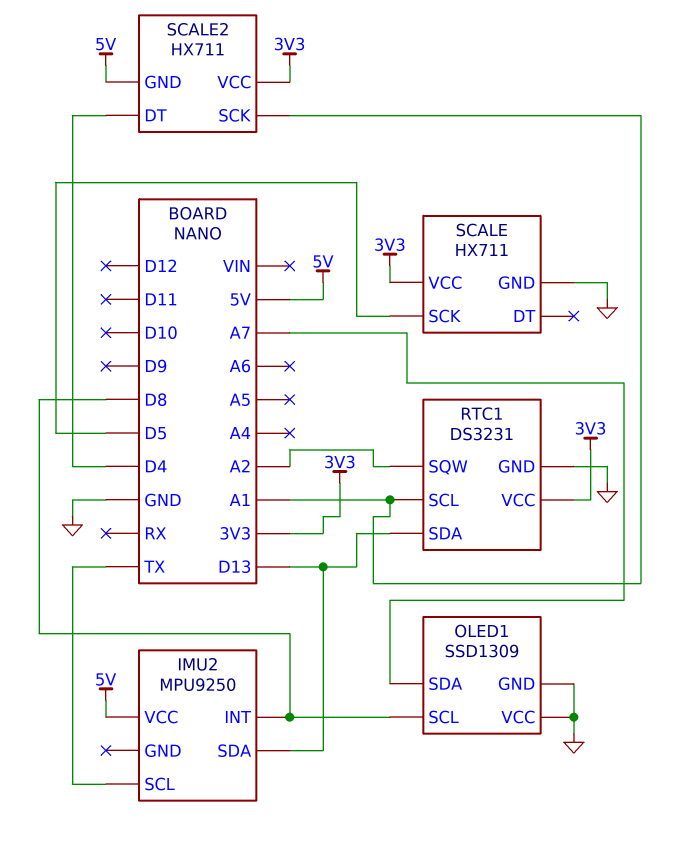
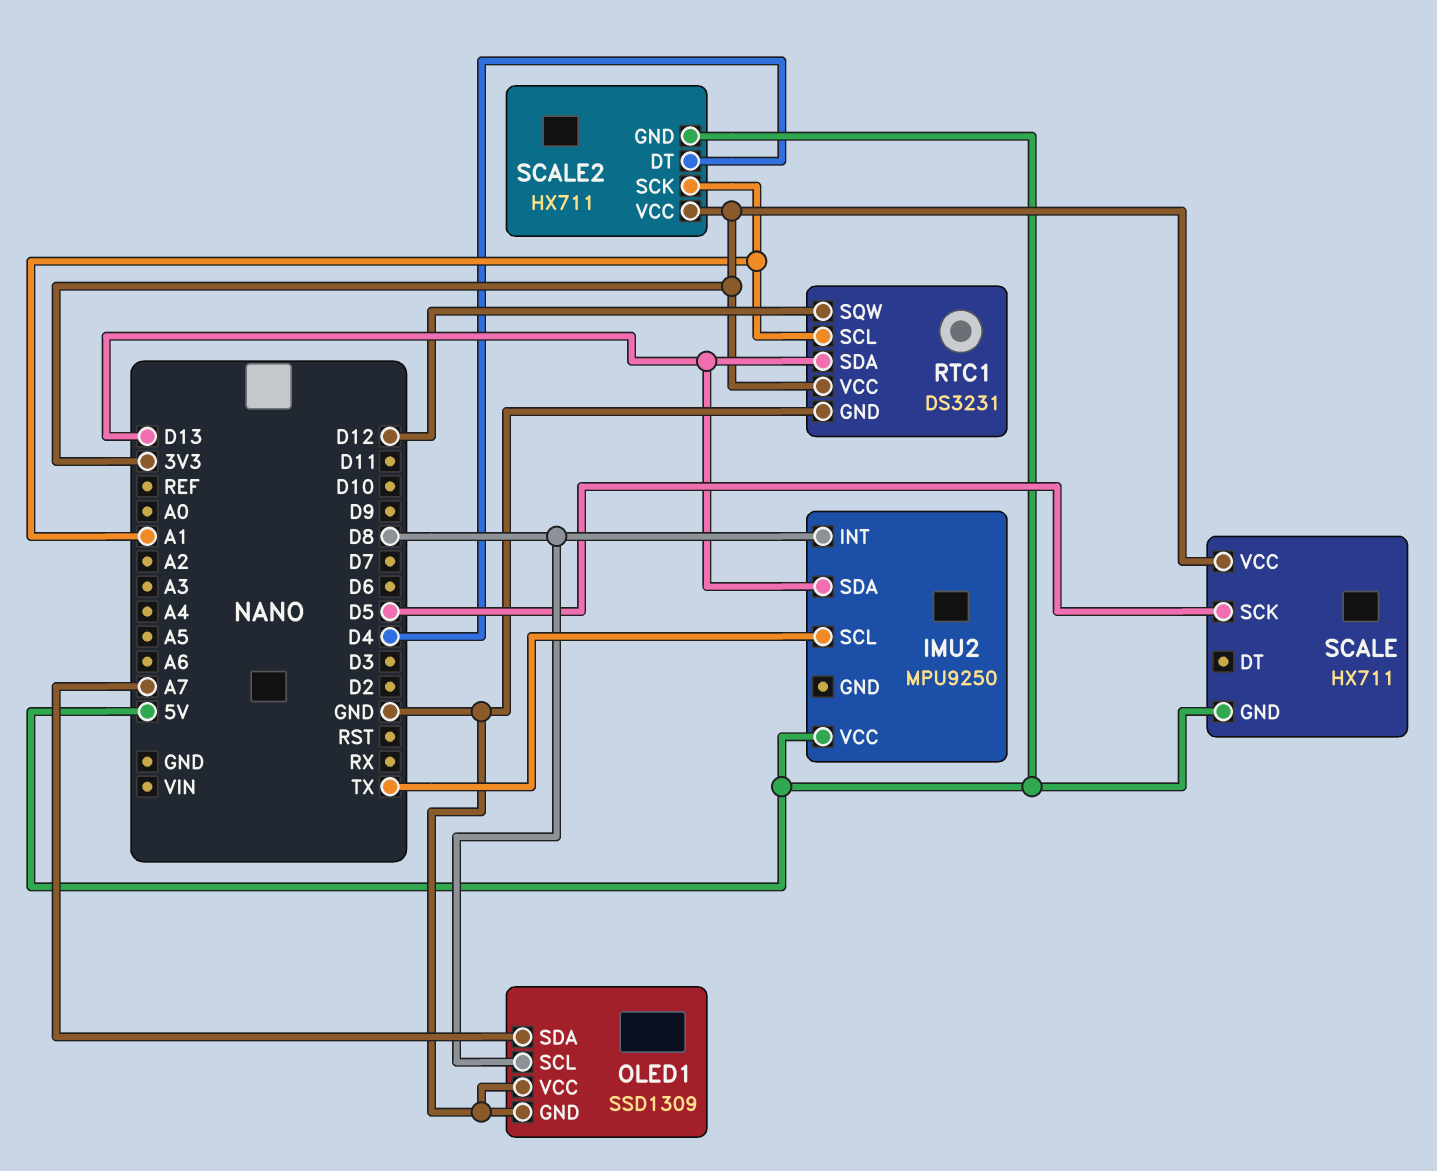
RTC1 pin SQW: A2 -> D12
SCALE pin GND: GND -> 5V

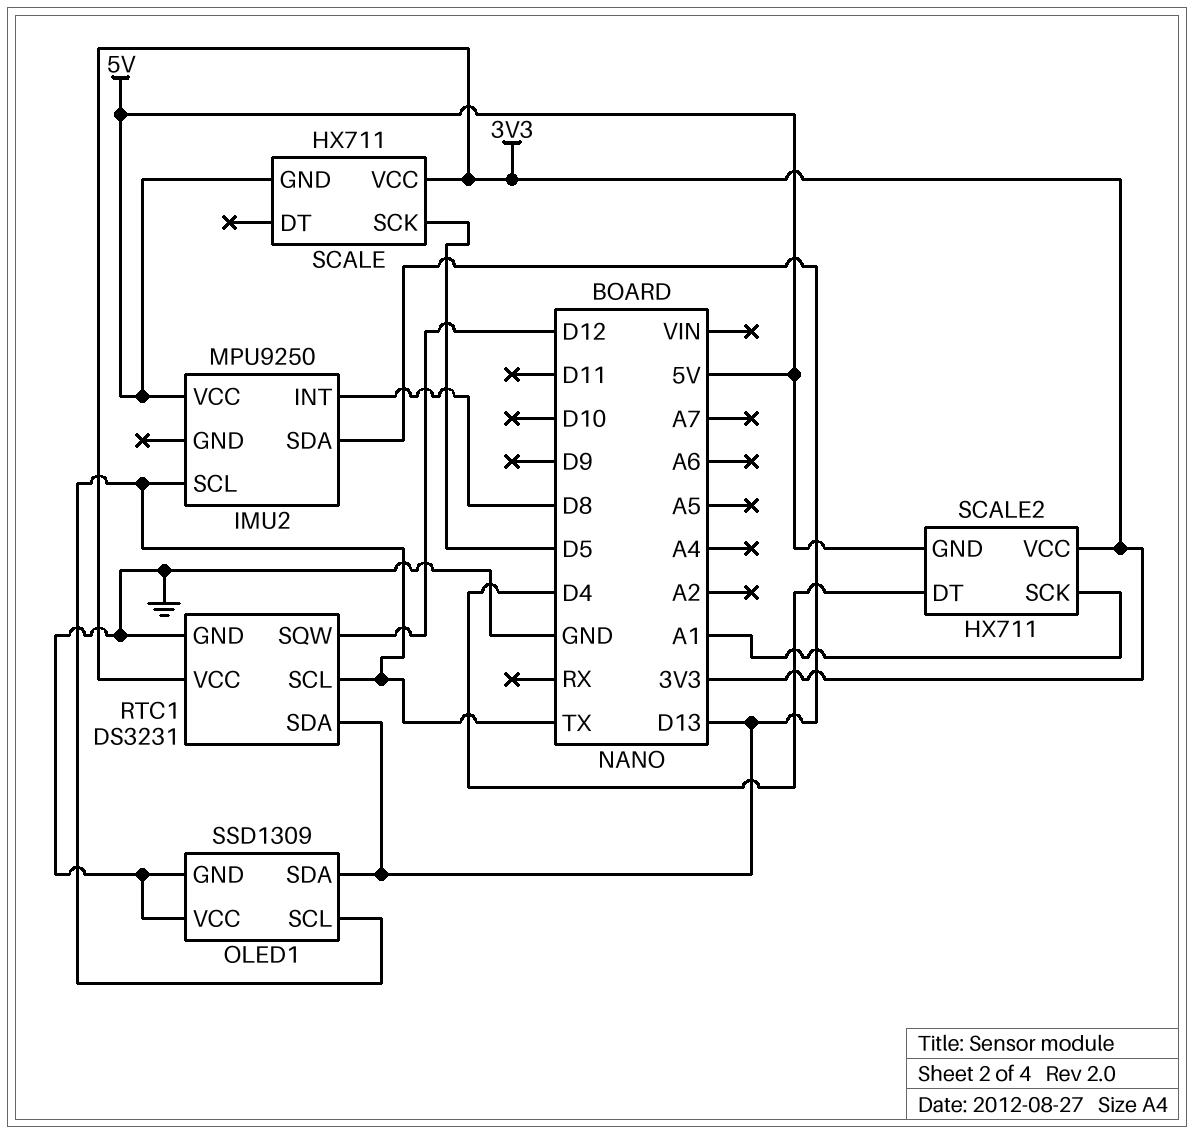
OLED1 pin SCL: D8 -> TX
OLED1 pin SDA: A7 -> D13
RTC1 pin SCL: A1 -> TX

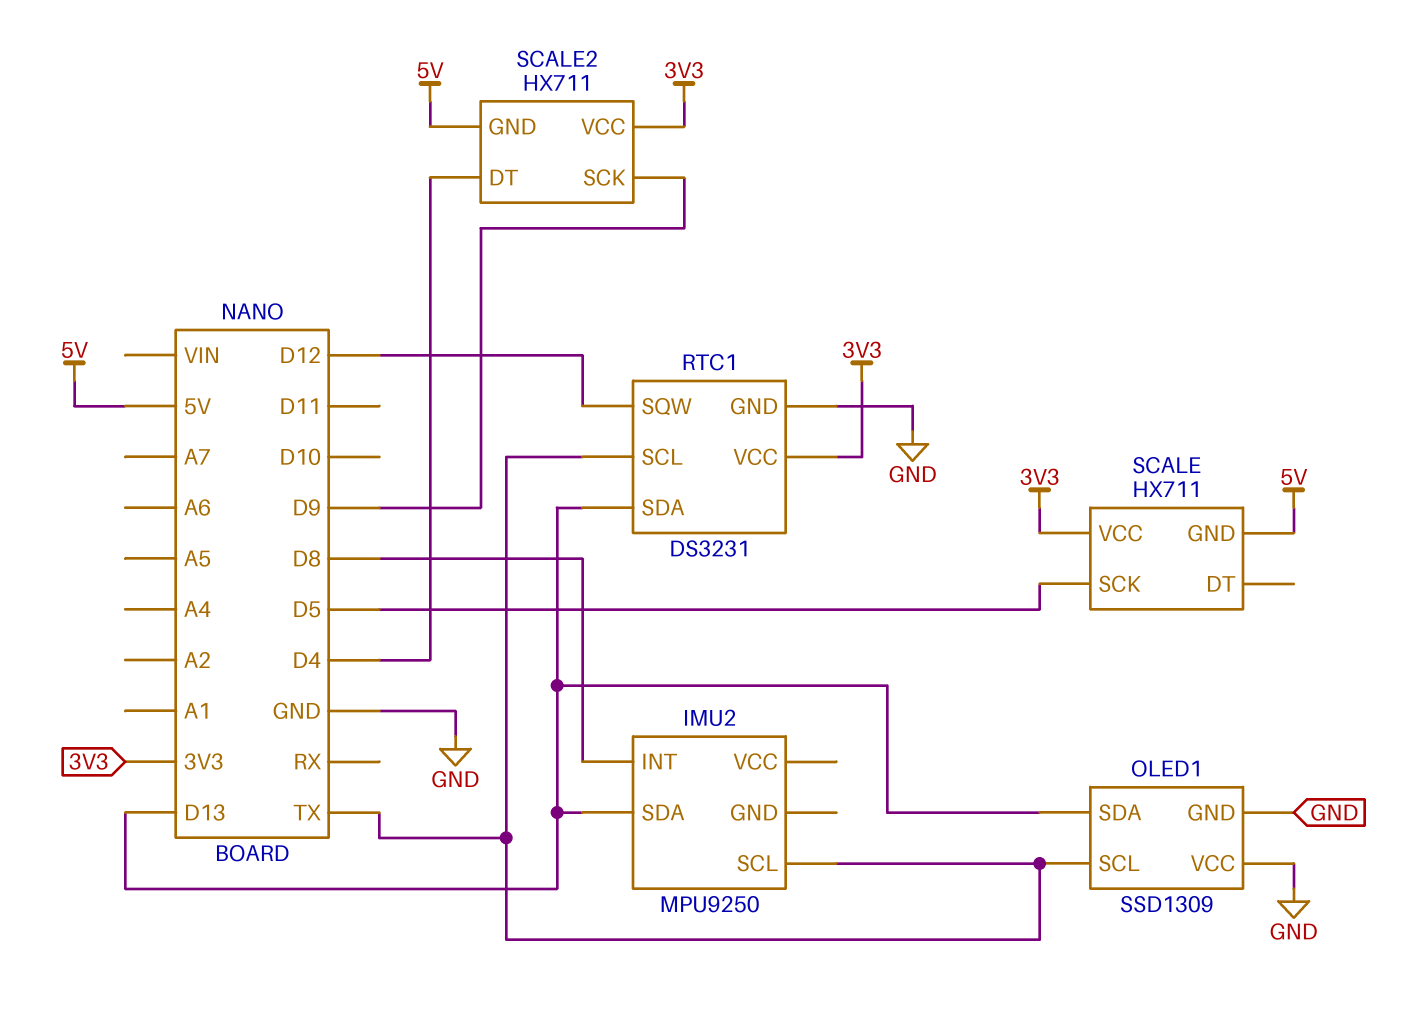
IMU2 pin VCC: 5V -> none
SCALE2 pin SCK: A1 -> D9

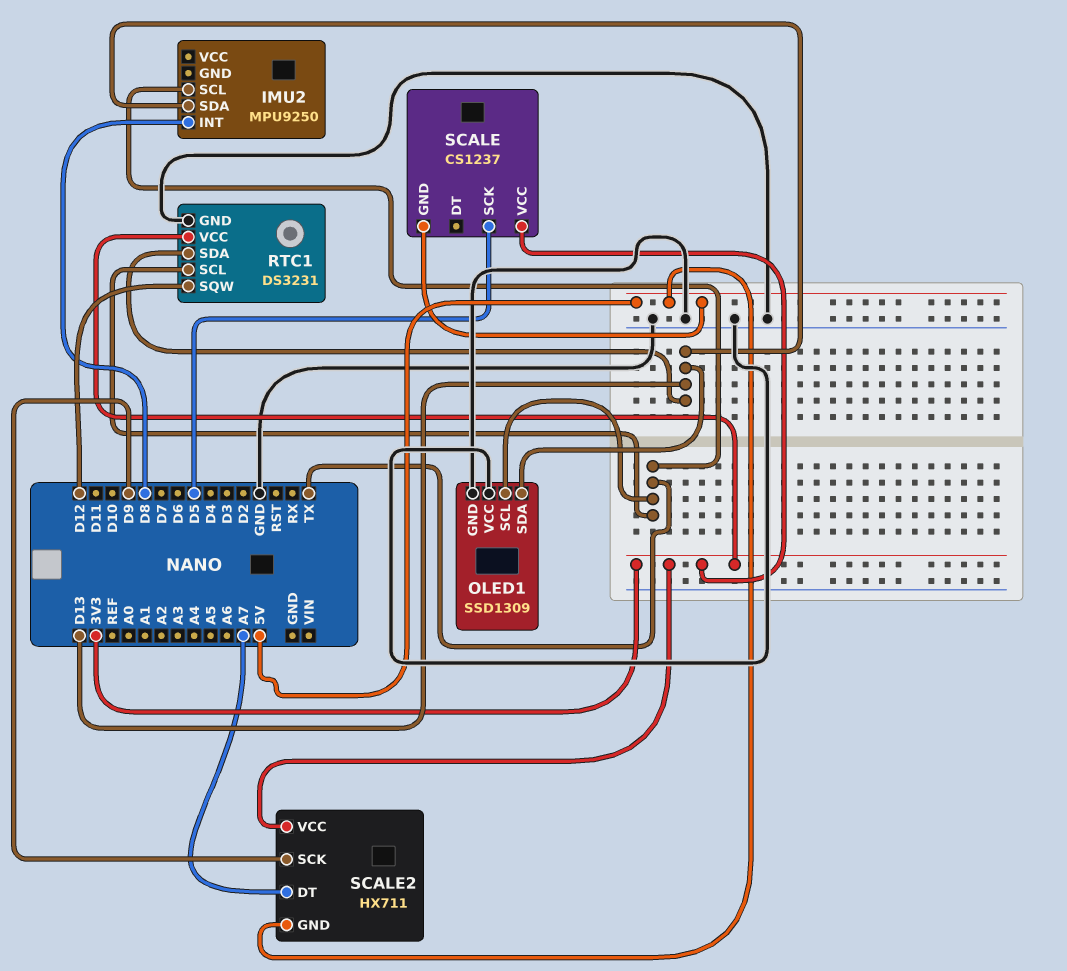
SCALE: HX711 -> CS1237
SCALE2 pin DT: D4 -> A7

